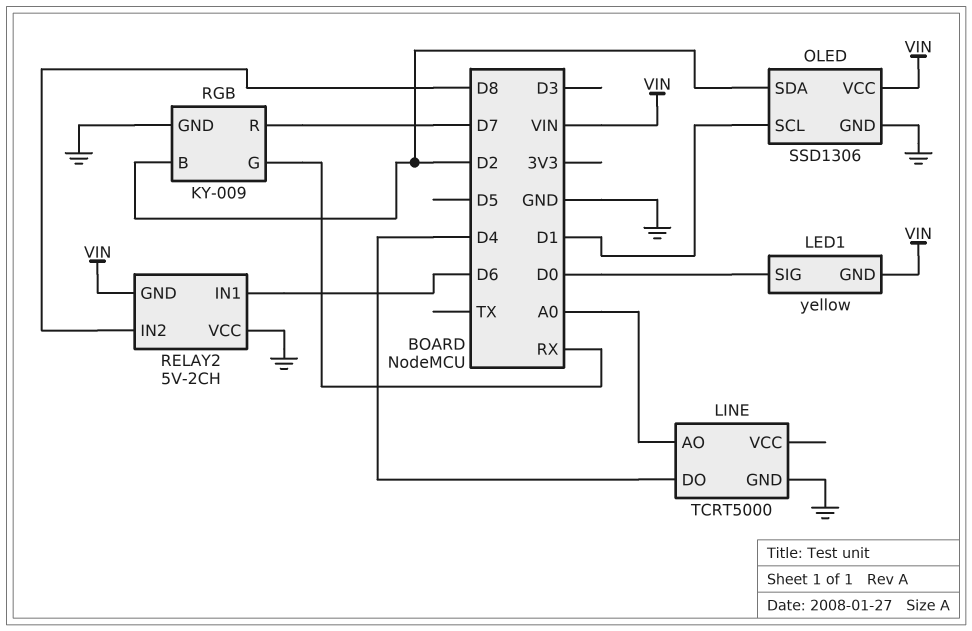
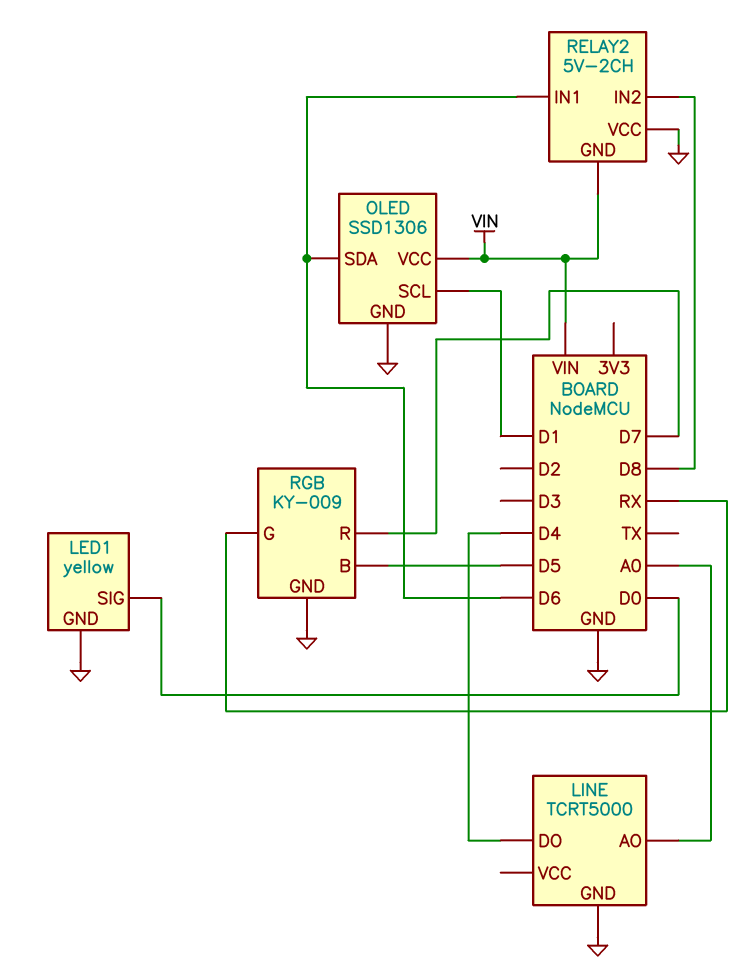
LED1 pin GND: VIN -> GND
OLED pin SDA: D2 -> D6
RGB pin B: D2 -> D5

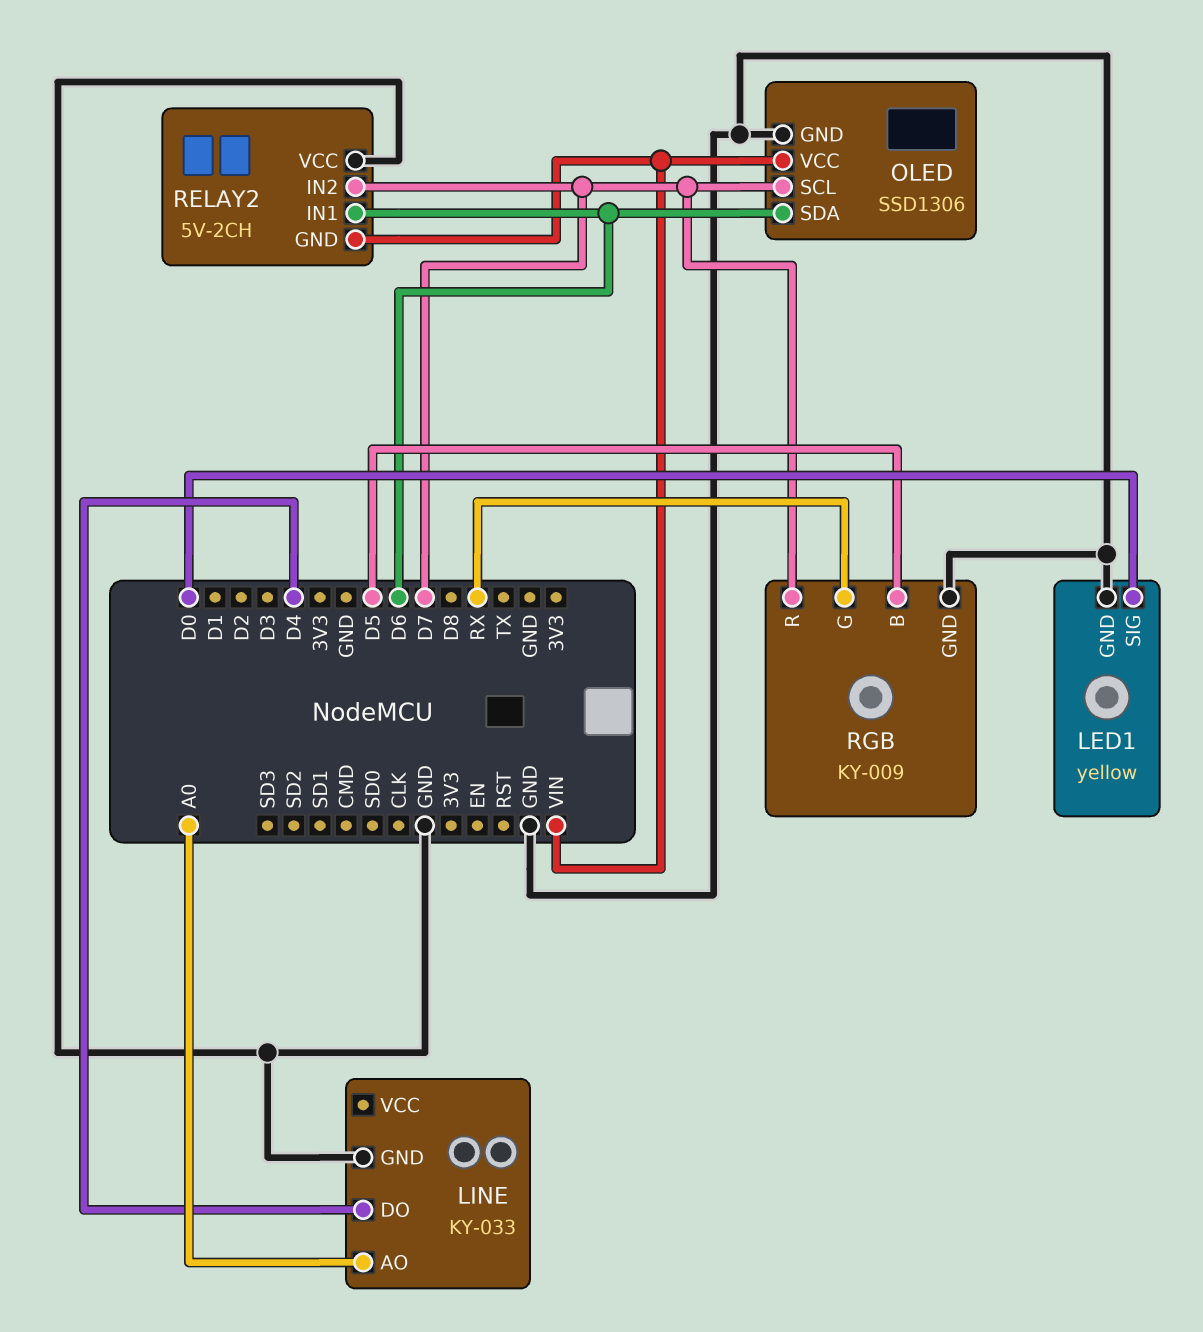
LINE: TCRT5000 -> KY-033
OLED pin SCL: D1 -> D7
RELAY2 pin IN2: D8 -> D7

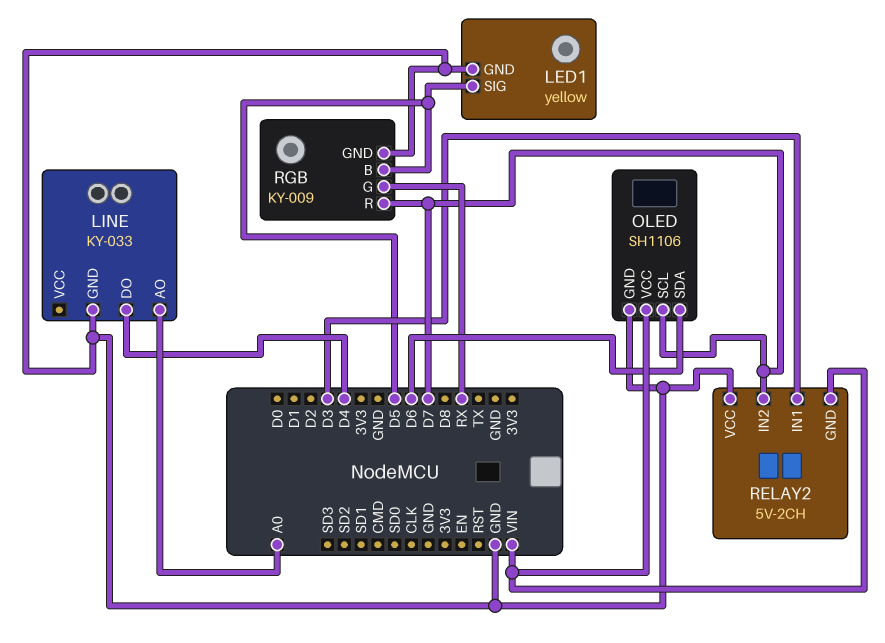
LED1 pin SIG: D0 -> D5
OLED: SSD1306 -> SH1106
RELAY2 pin IN1: D6 -> D3

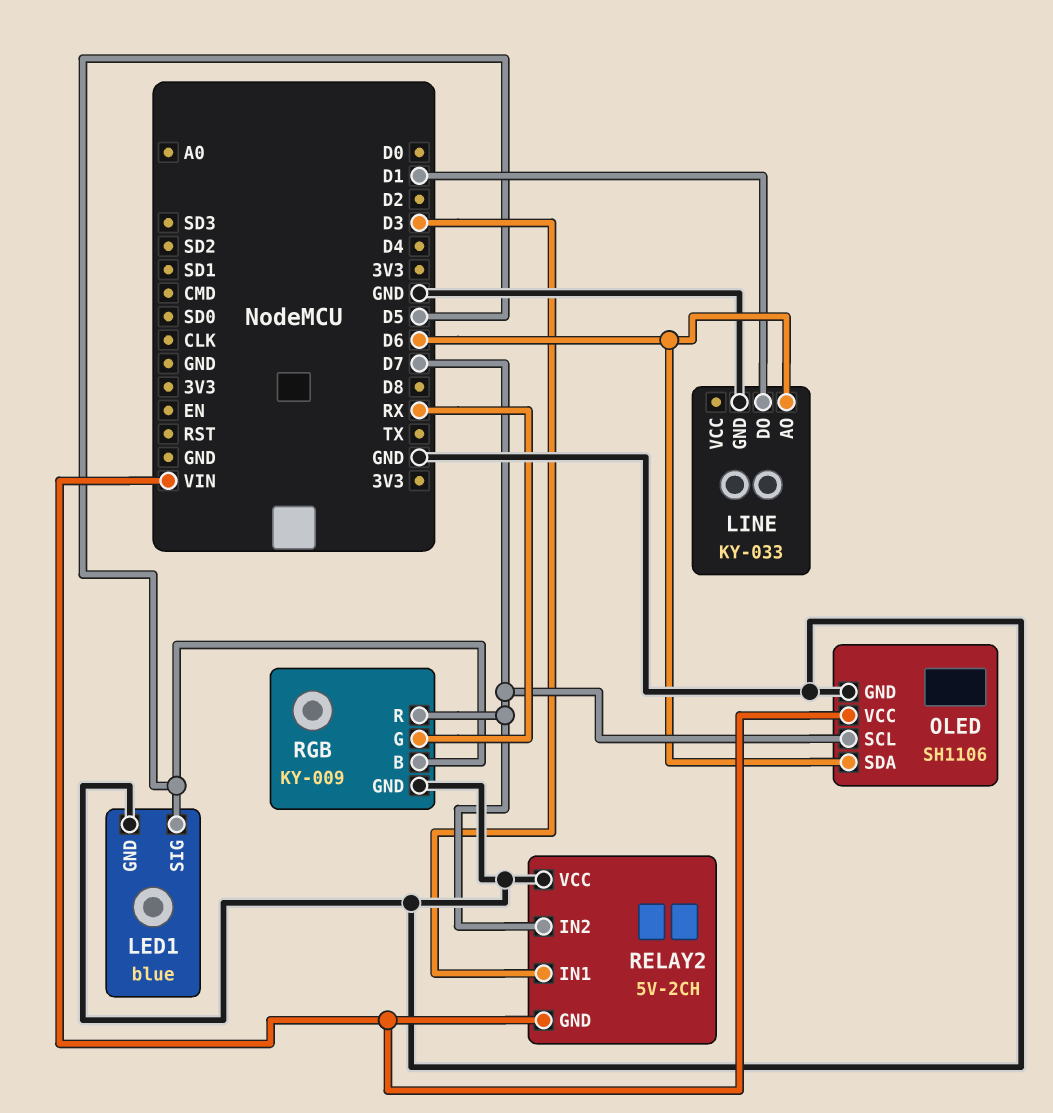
LED1: yellow -> blue
LINE pin AO: A0 -> D6
LINE pin DO: D4 -> D1

